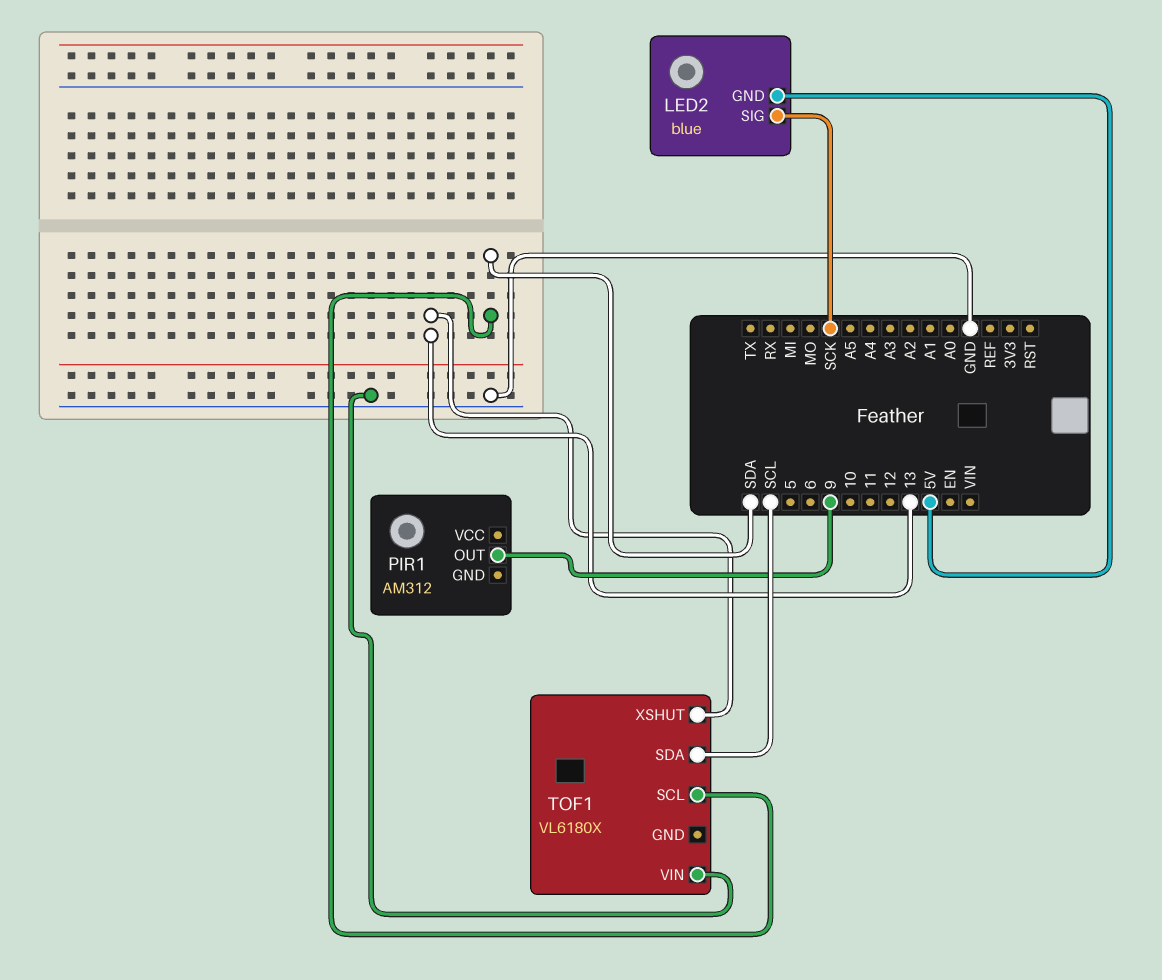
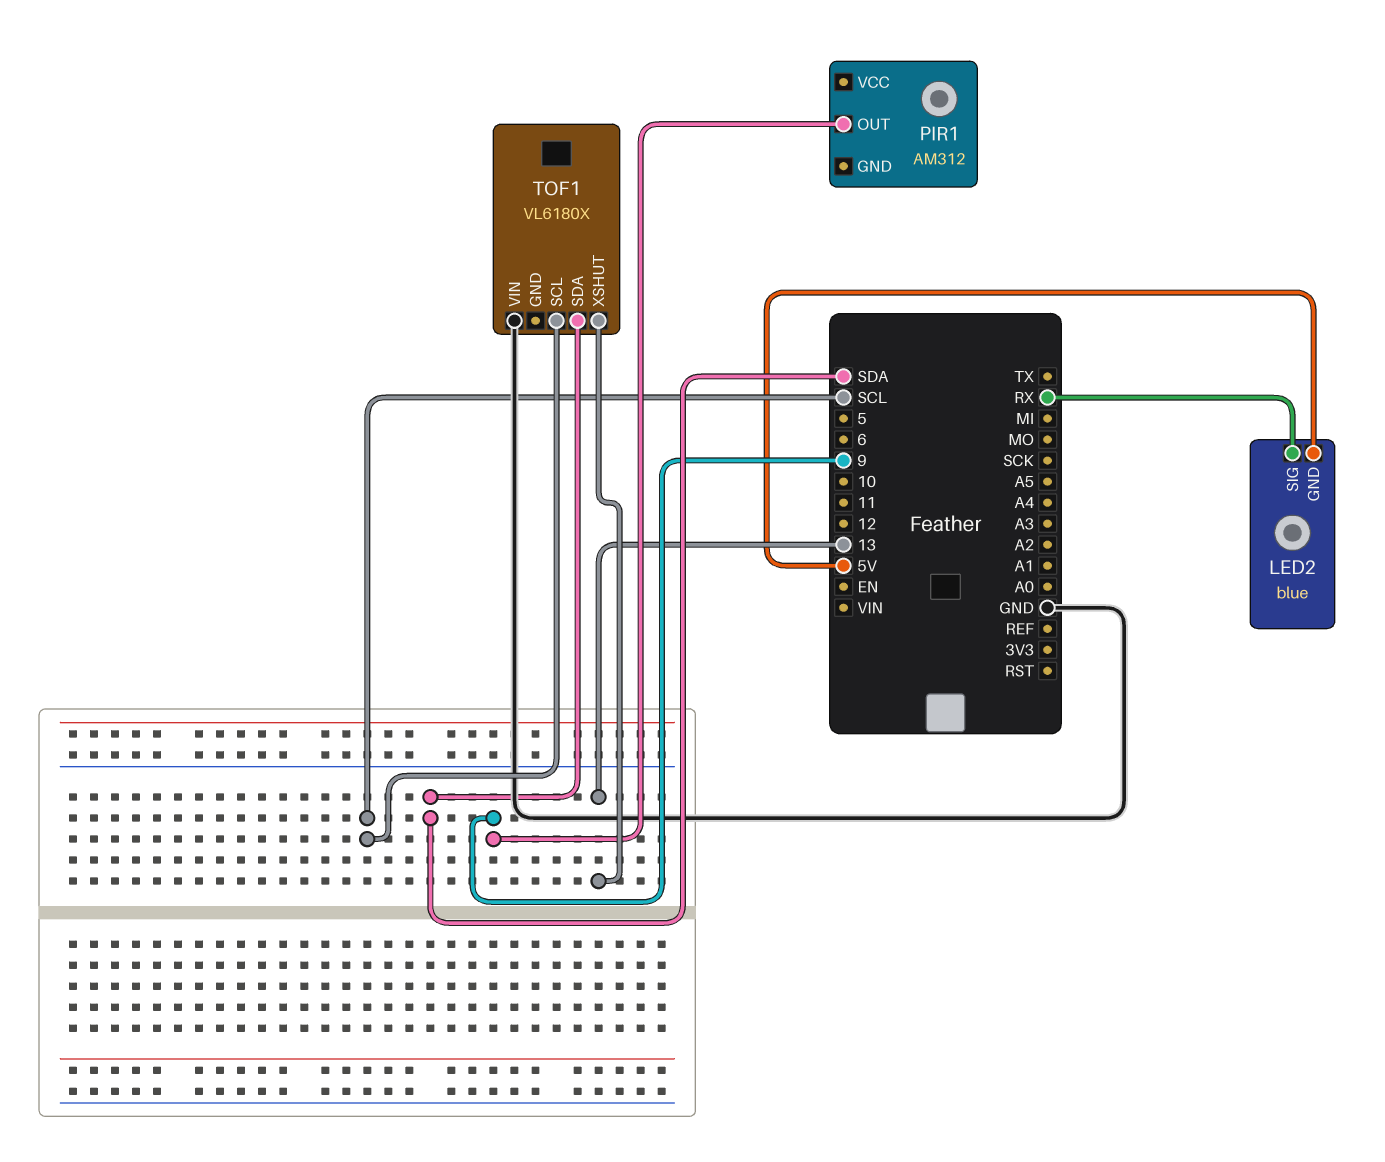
LED2 pin SIG: SCK -> RX
TOF1 pin SCL: SDA -> SCL
TOF1 pin SDA: SCL -> SDA

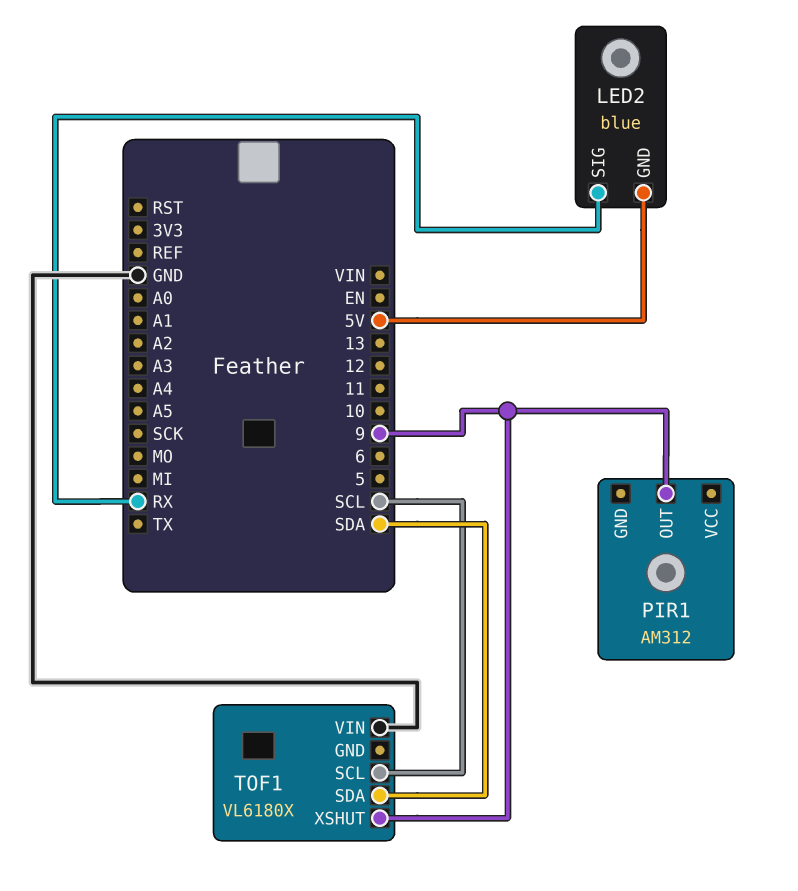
TOF1 pin XSHUT: 13 -> 9

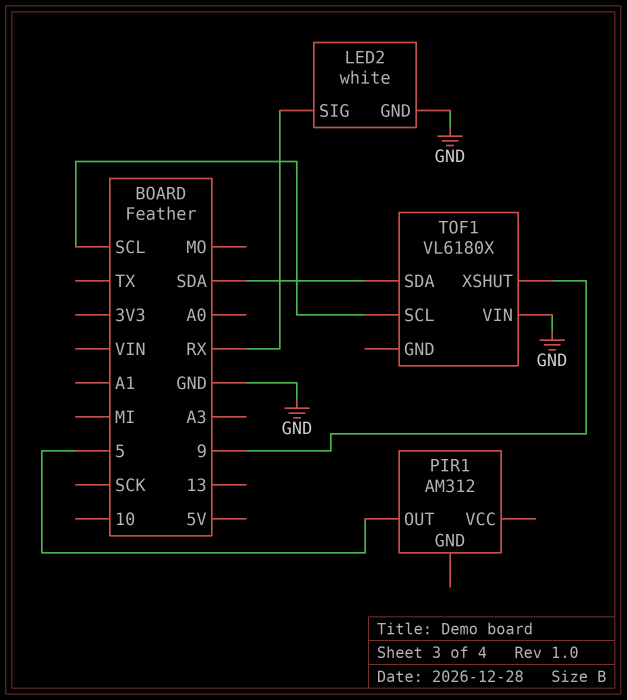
LED2: blue -> white
LED2 pin GND: 5V -> GND
PIR1 pin OUT: 9 -> 5

